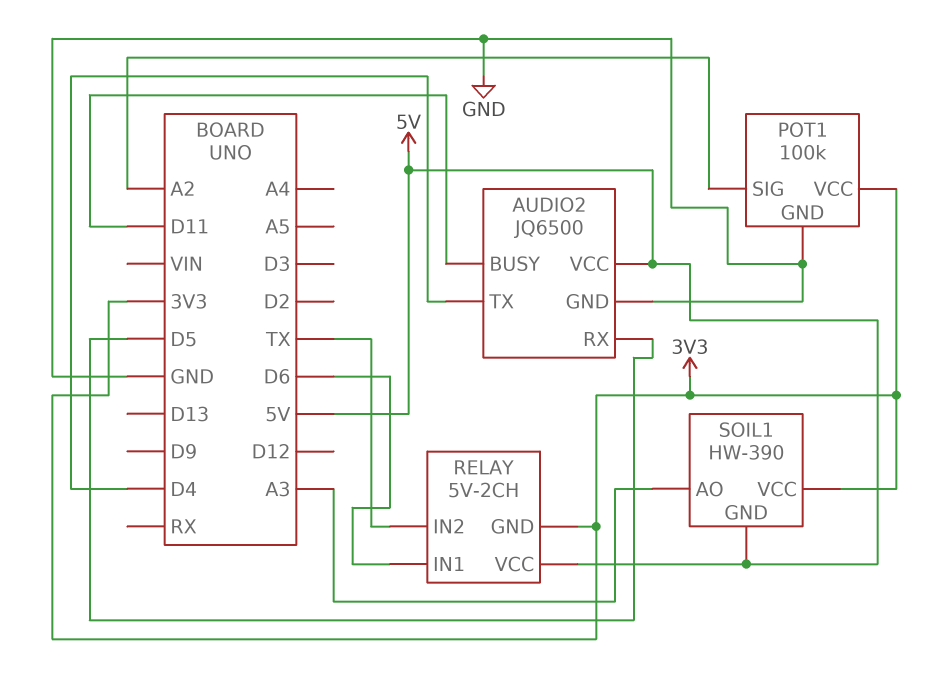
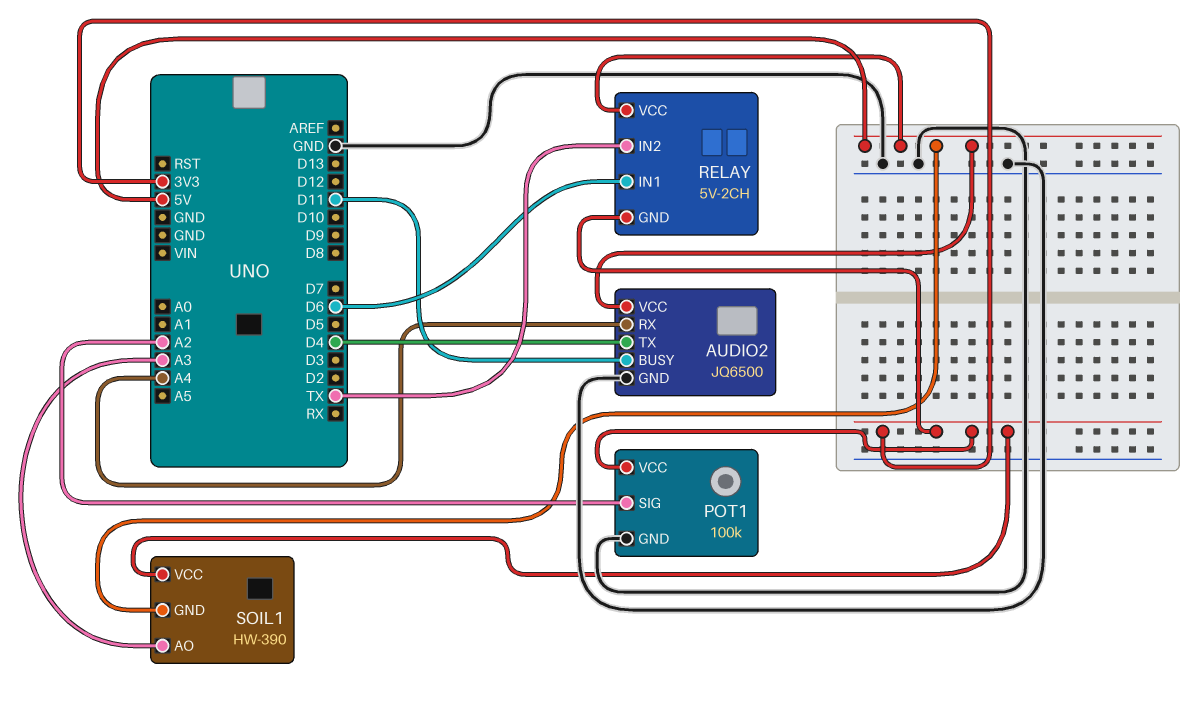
AUDIO2 pin RX: D5 -> A4

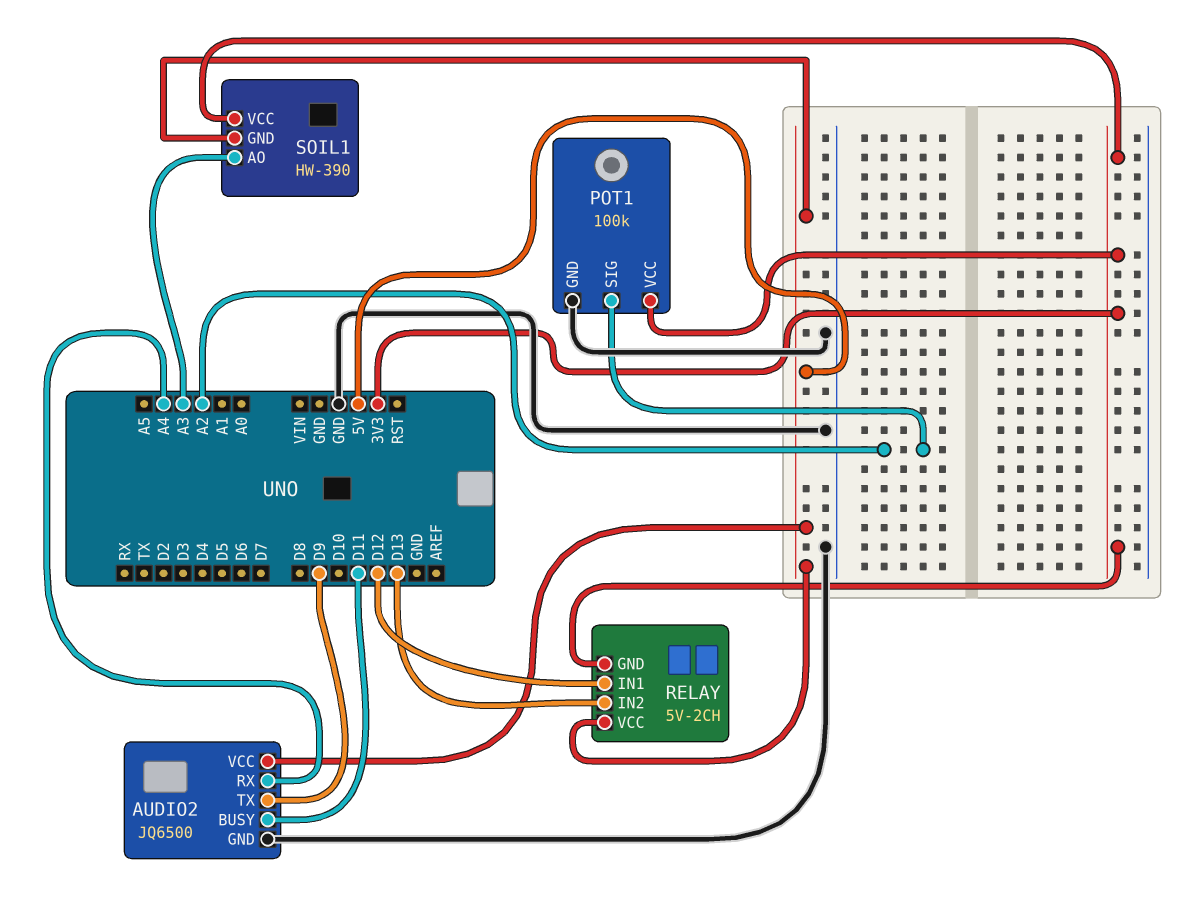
AUDIO2 pin TX: D4 -> D9
RELAY pin IN1: D6 -> D12
RELAY pin IN2: TX -> D13

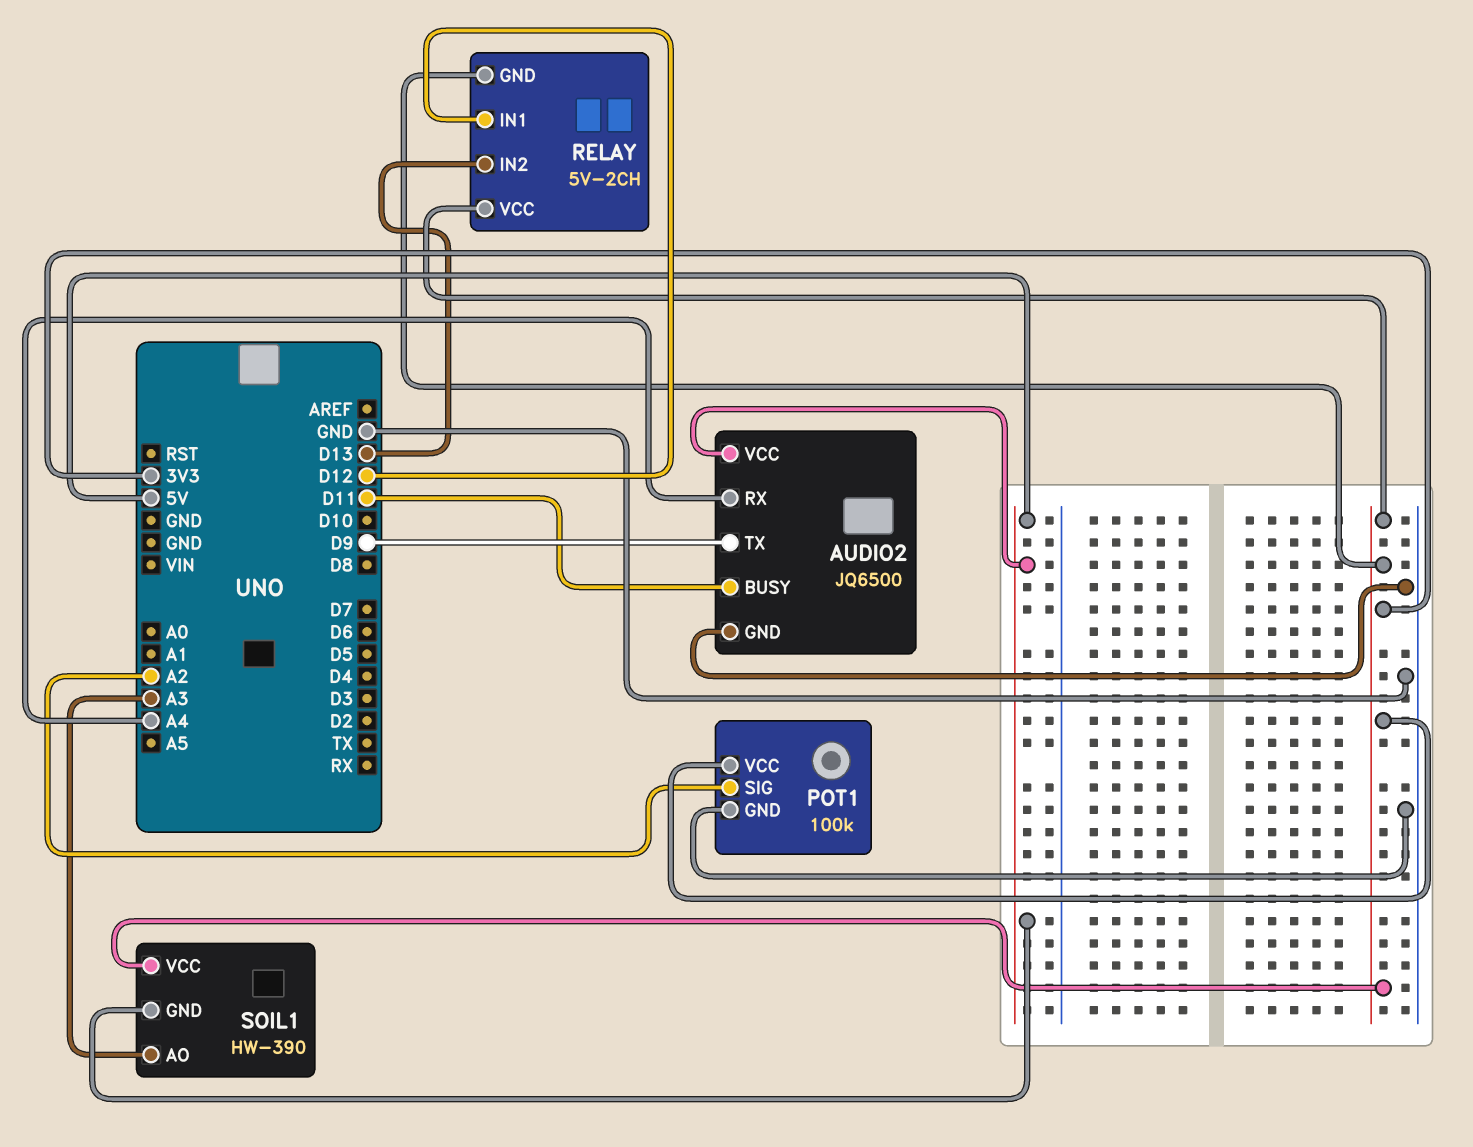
RELAY pin VCC: 5V -> 3V3

